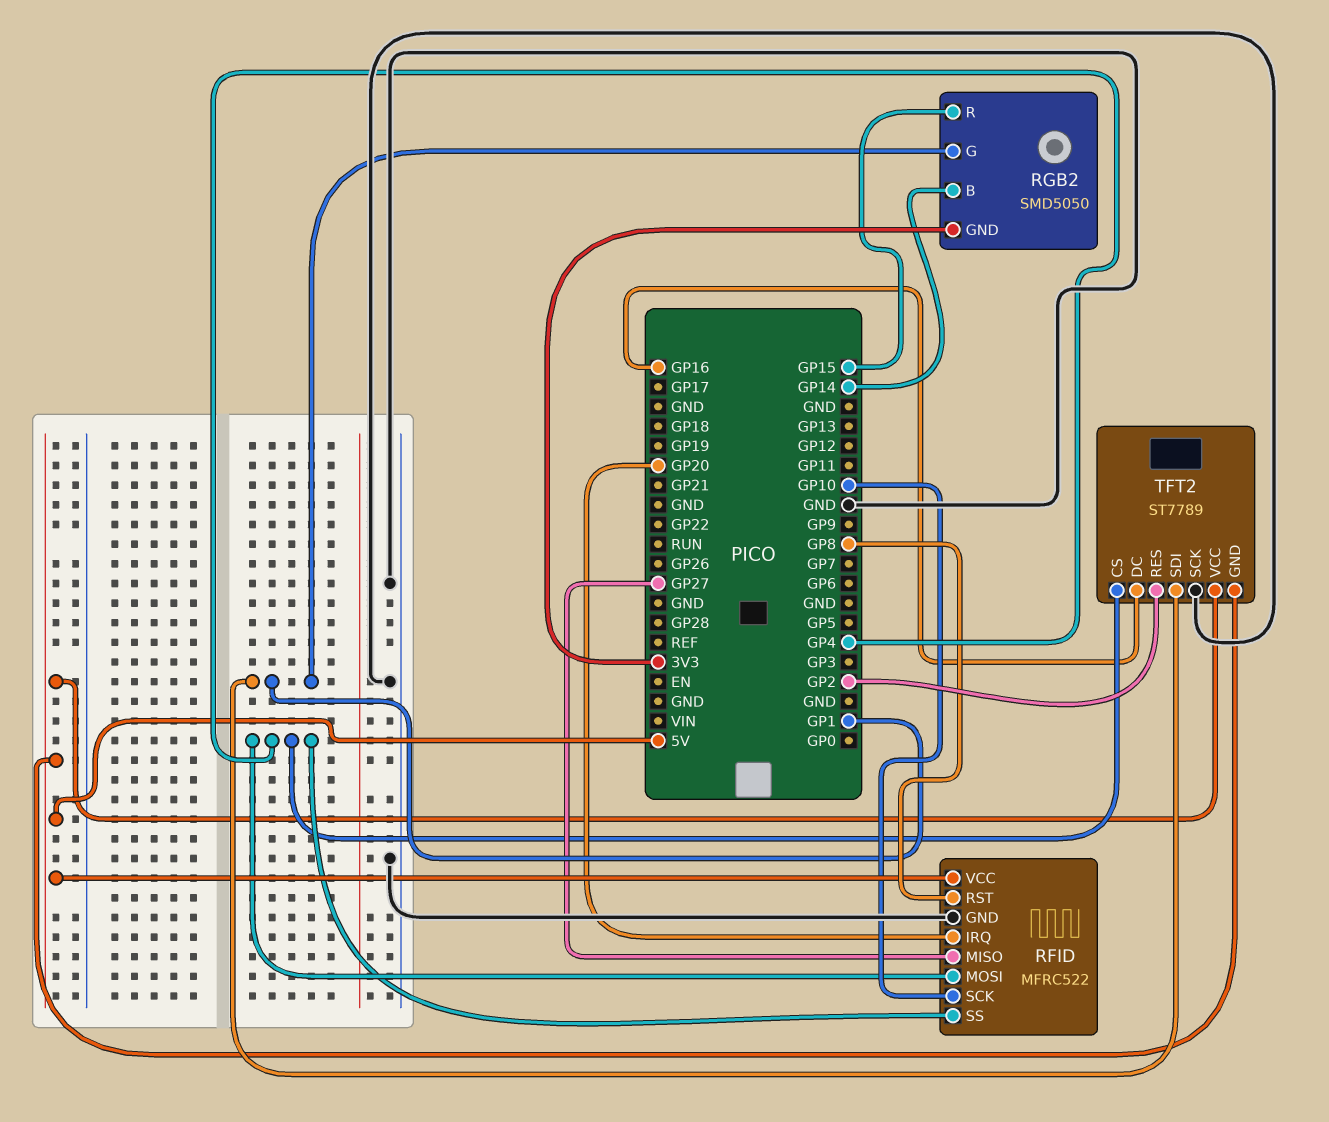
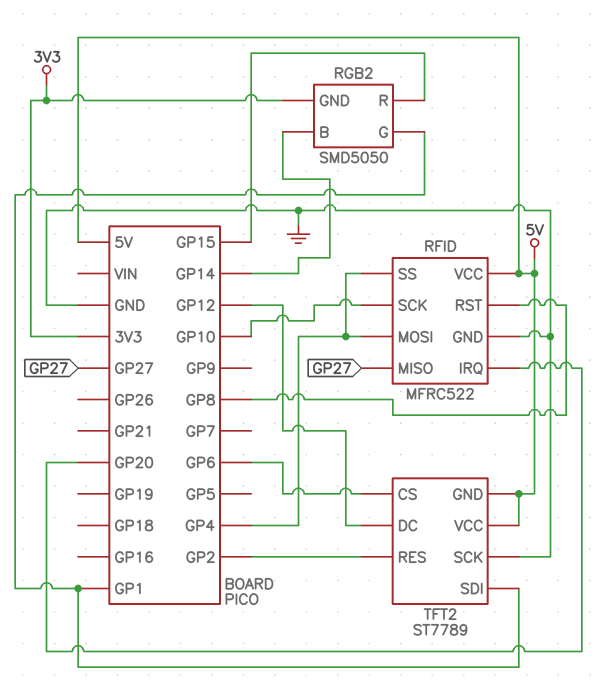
TFT2 pin CS: GP4 -> GP6
TFT2 pin DC: GP16 -> GP12

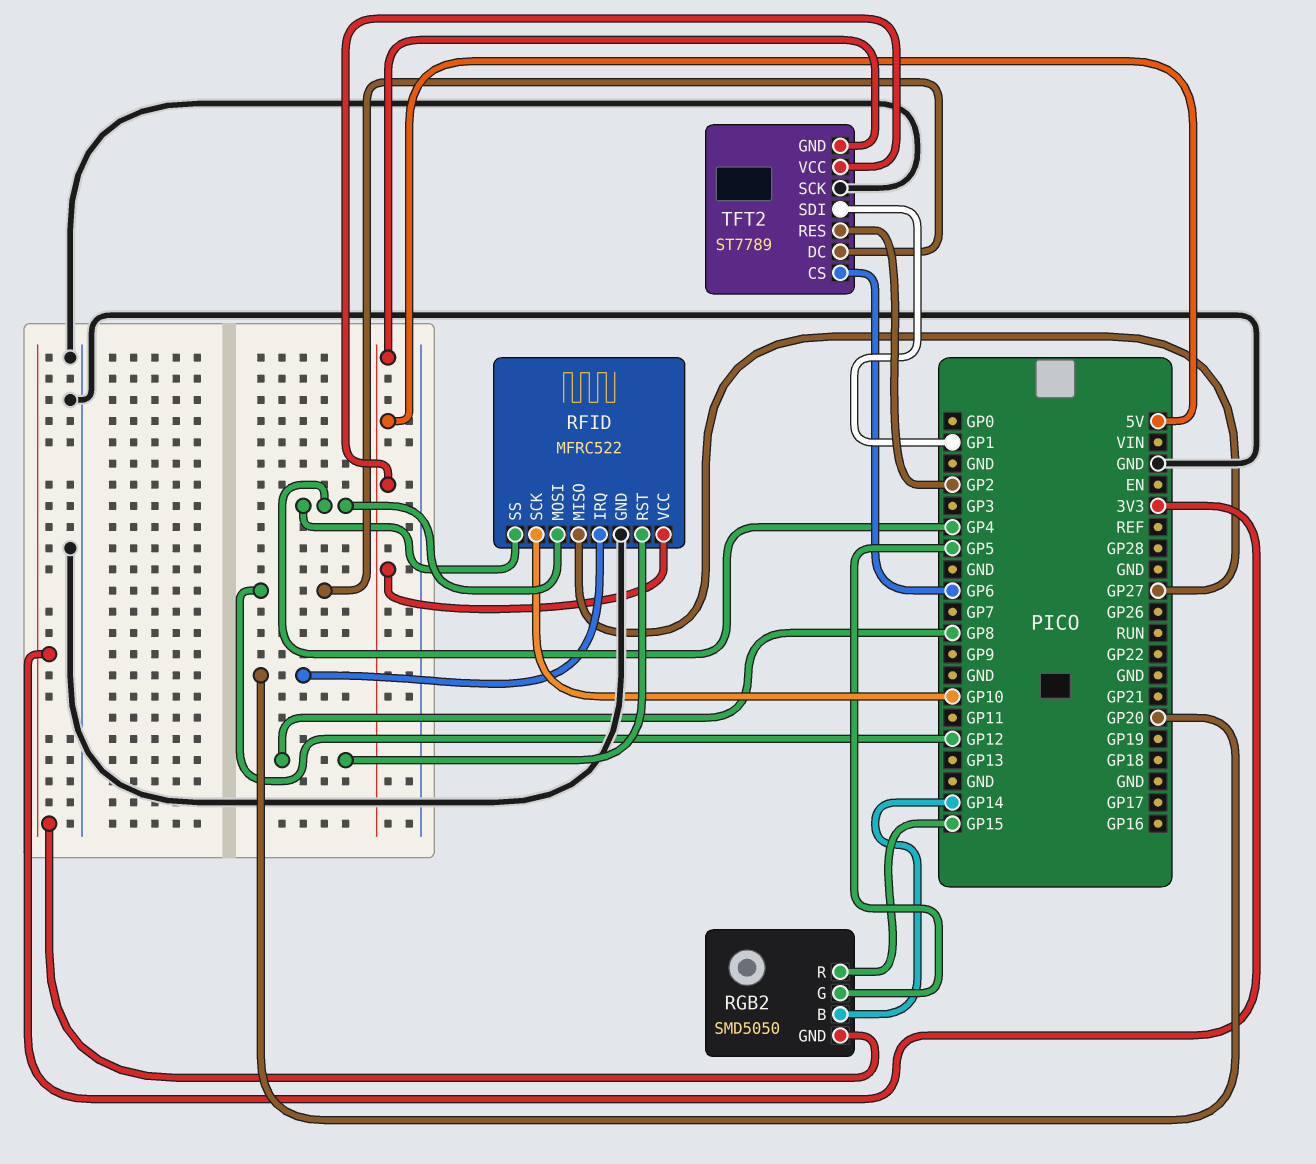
RGB2 pin G: GP1 -> GP5

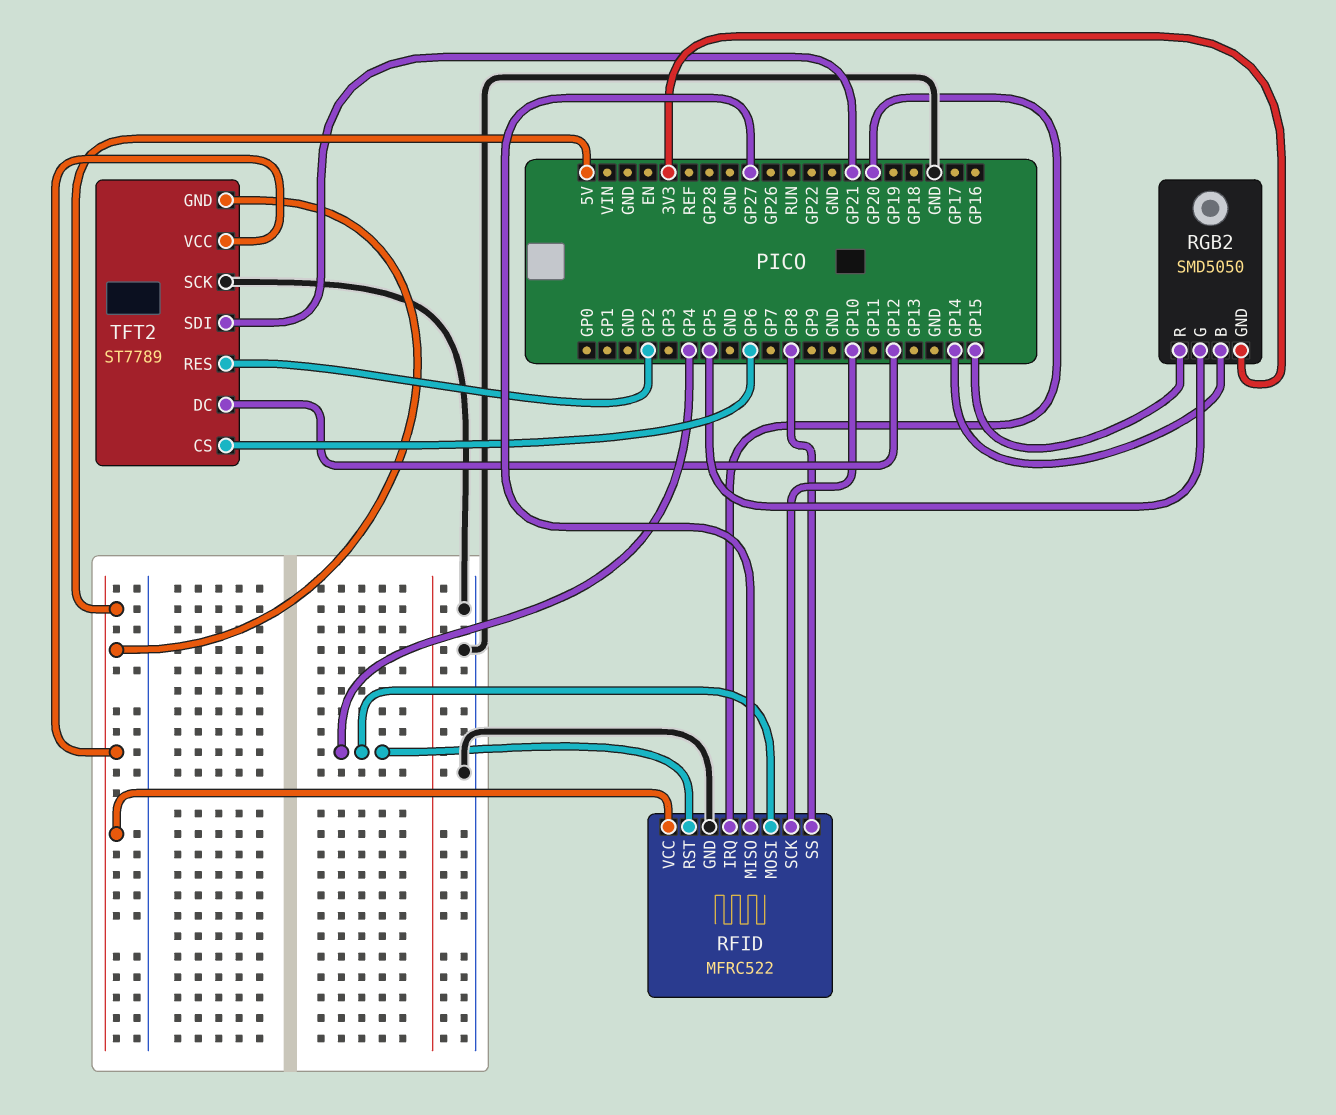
RFID pin RST: GP8 -> GP4
RFID pin SS: GP4 -> GP8
TFT2 pin SDI: GP1 -> GP21

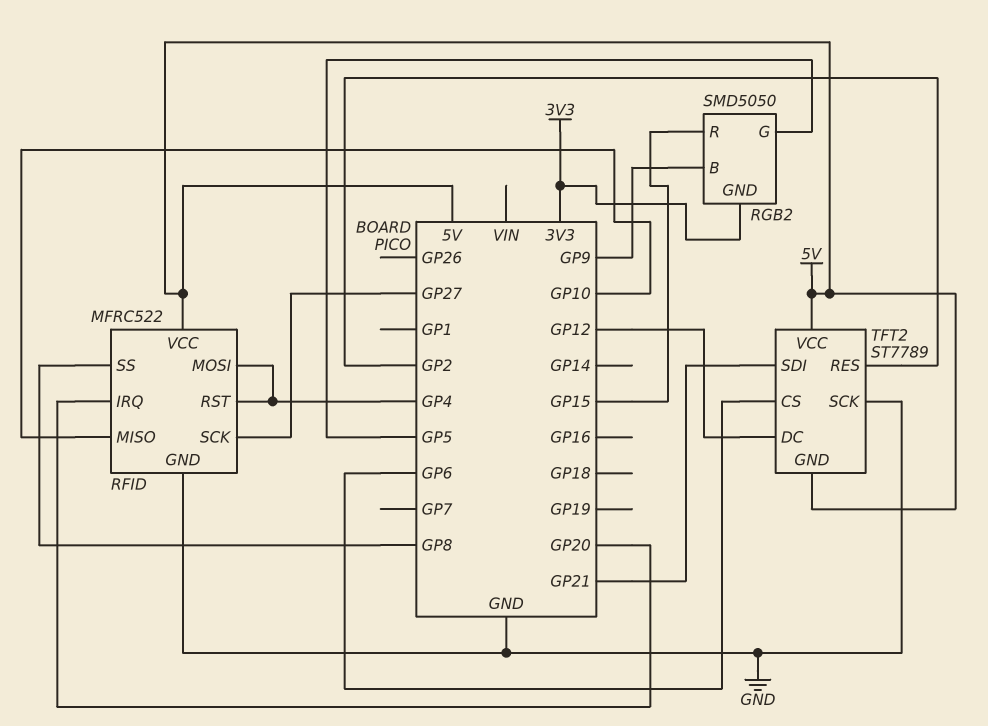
RFID pin MISO: GP27 -> GP10
RFID pin SCK: GP10 -> GP27
RGB2 pin B: GP14 -> GP9

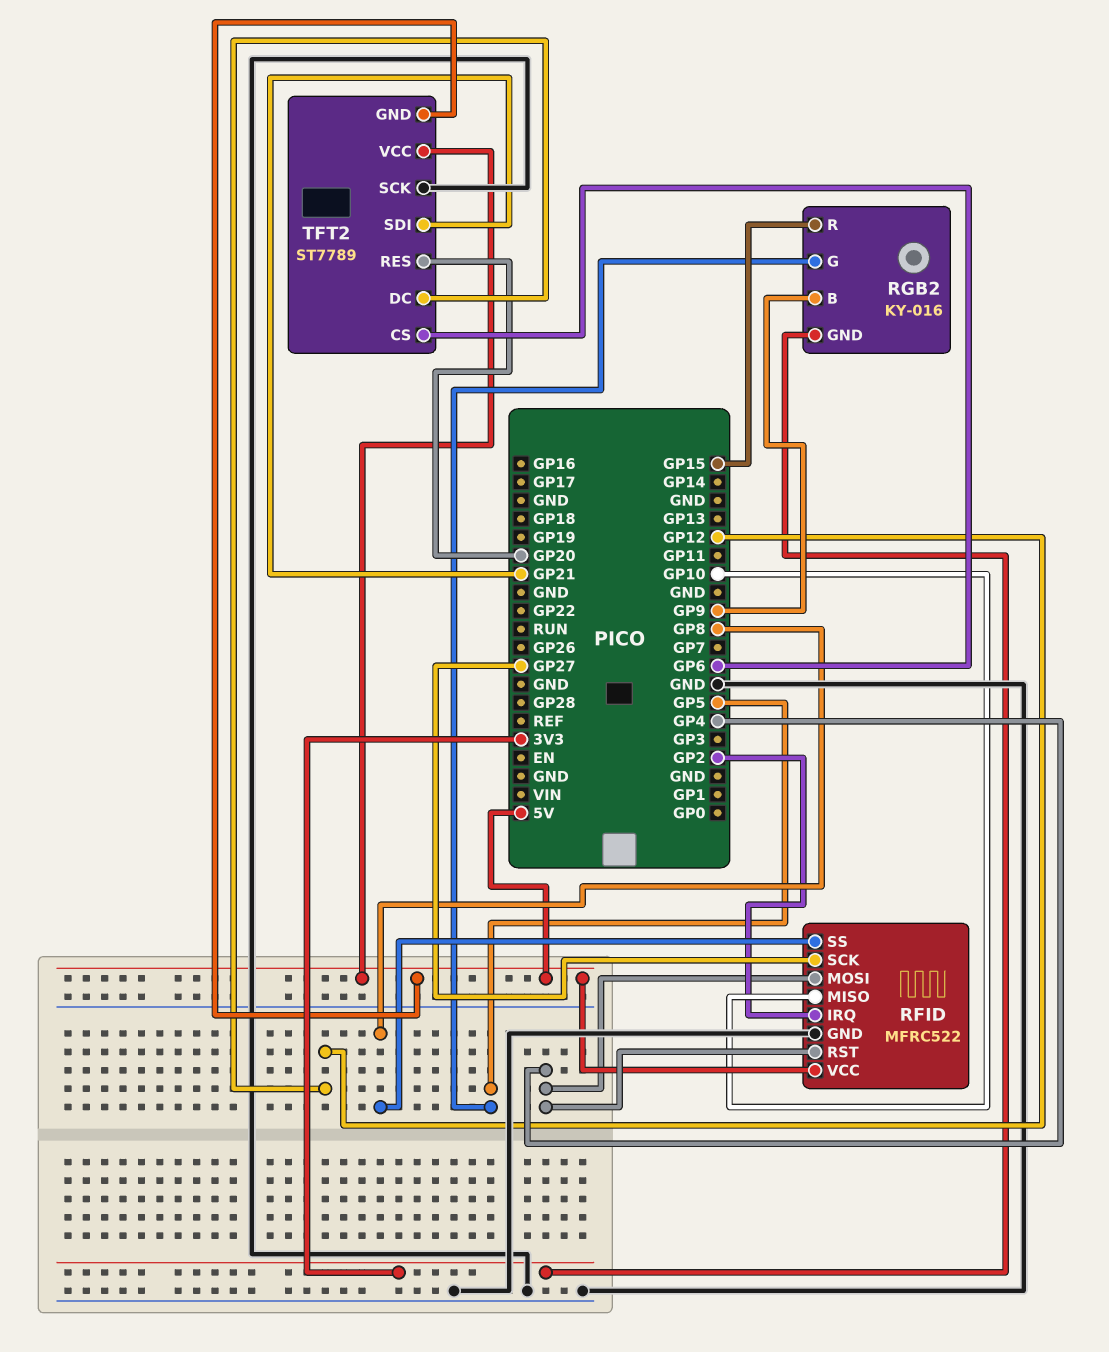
RFID pin IRQ: GP20 -> GP2
RGB2: SMD5050 -> KY-016
TFT2 pin RES: GP2 -> GP20

